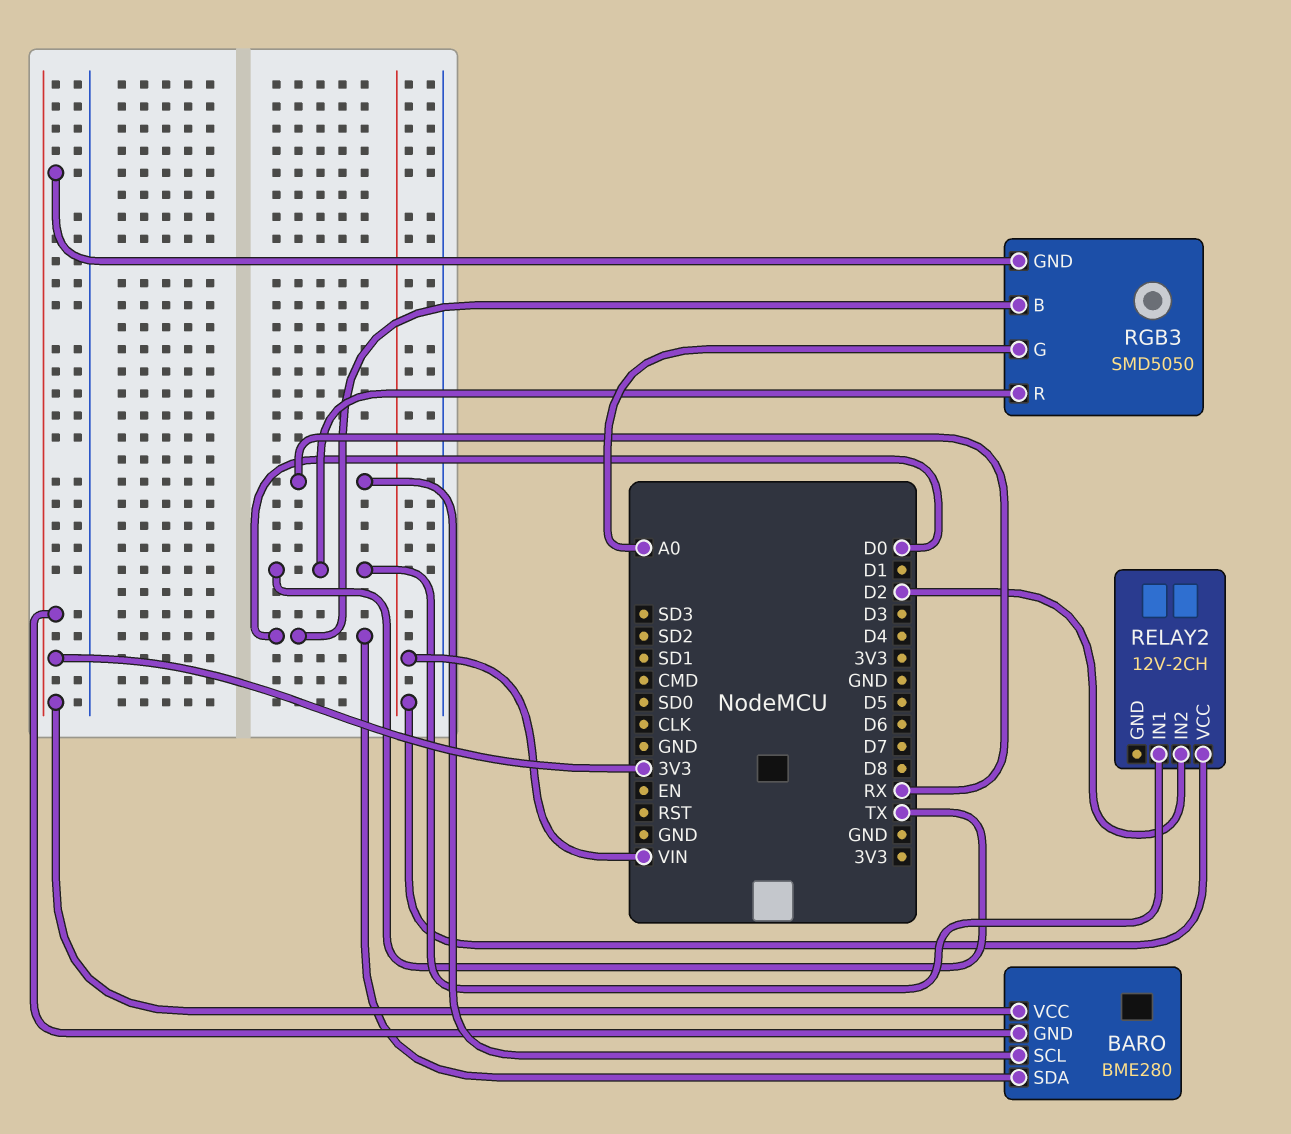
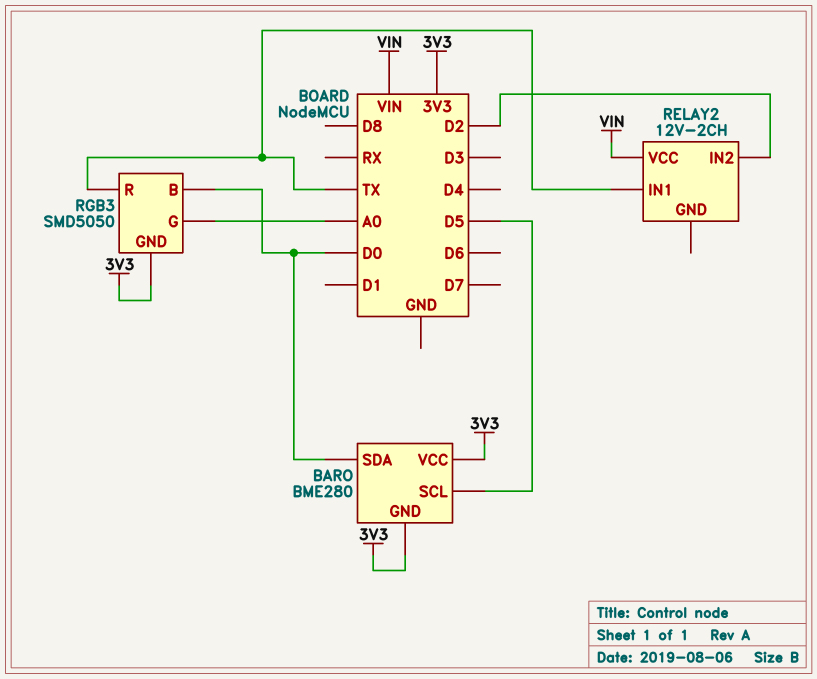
BARO pin SCL: RX -> D5

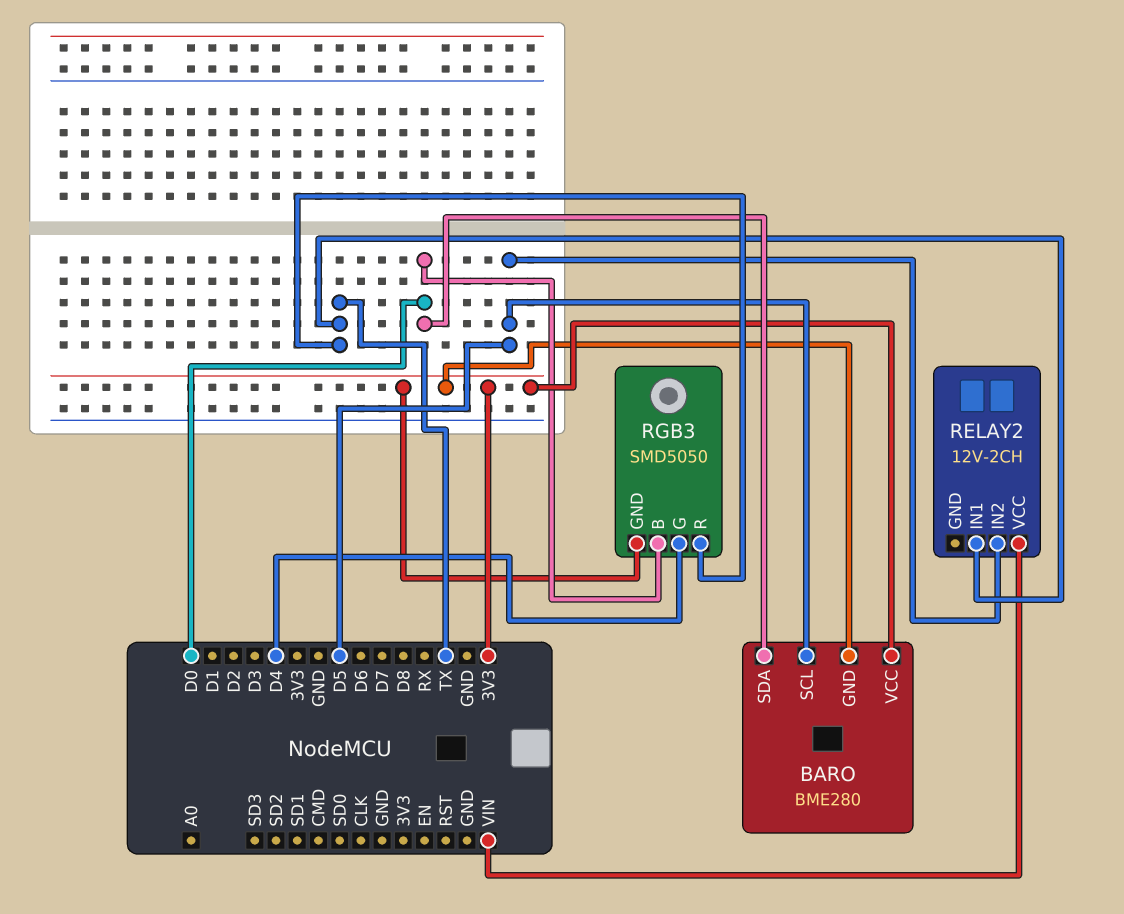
RELAY2 pin IN2: D2 -> D5
RGB3 pin G: A0 -> D4

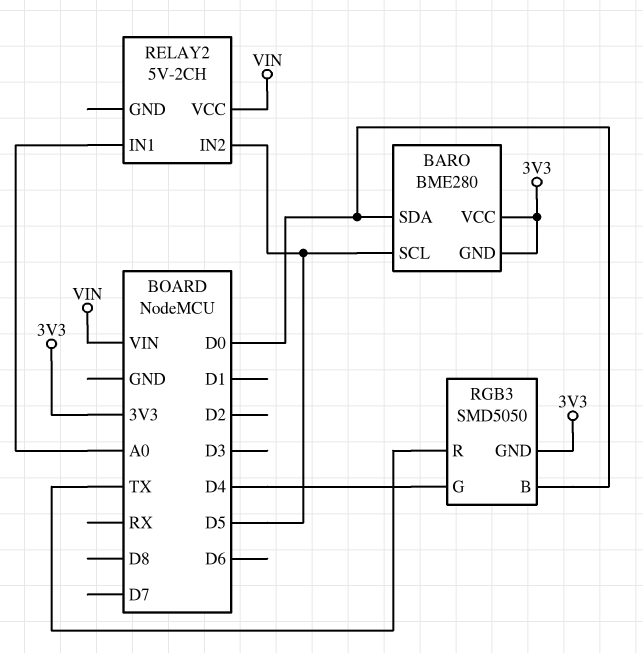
RELAY2: 12V-2CH -> 5V-2CH
RELAY2 pin IN1: TX -> A0

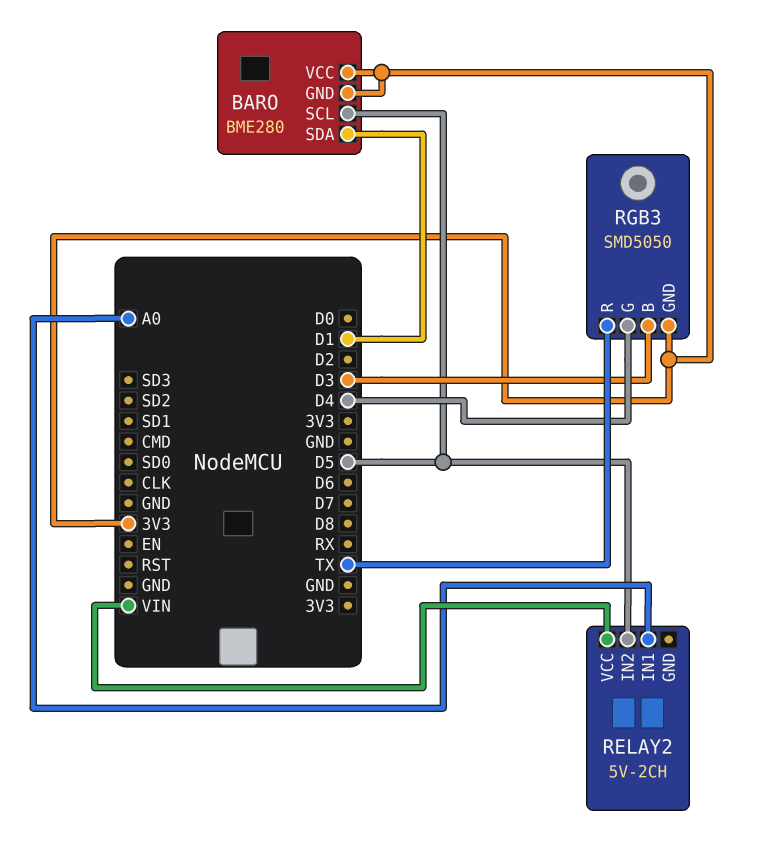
BARO pin SDA: D0 -> D1
RGB3 pin B: D0 -> D3

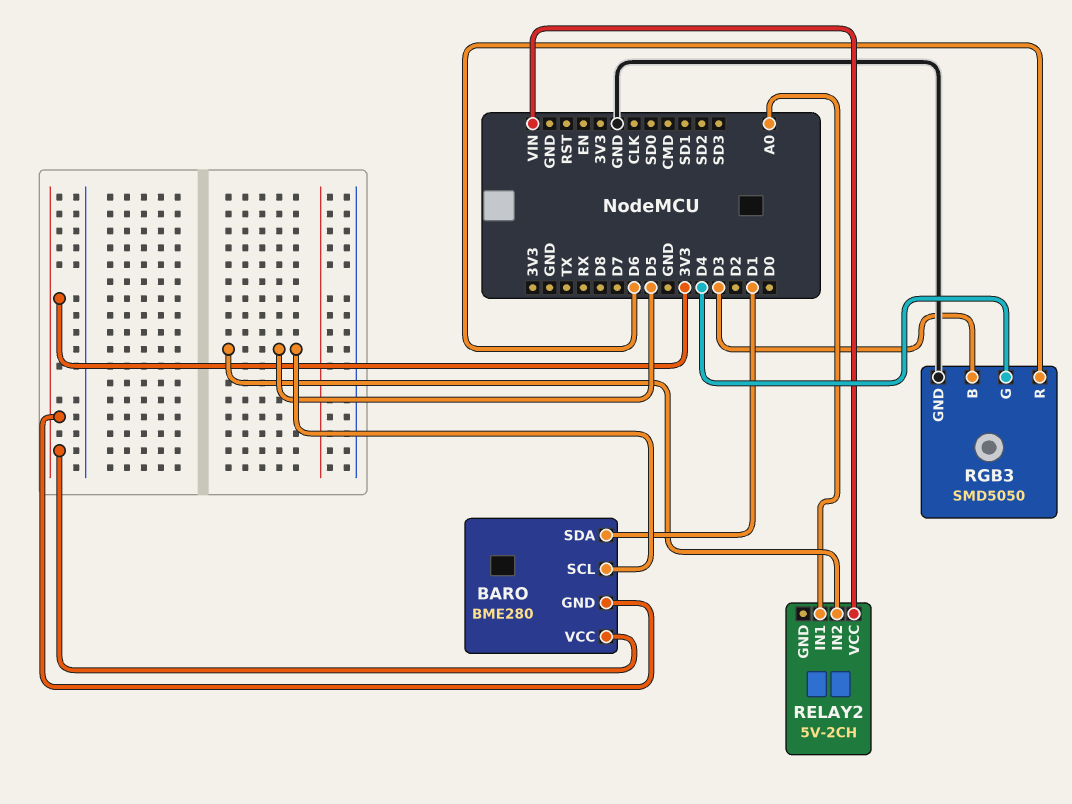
RGB3 pin GND: 3V3 -> GND
RGB3 pin R: TX -> D6

